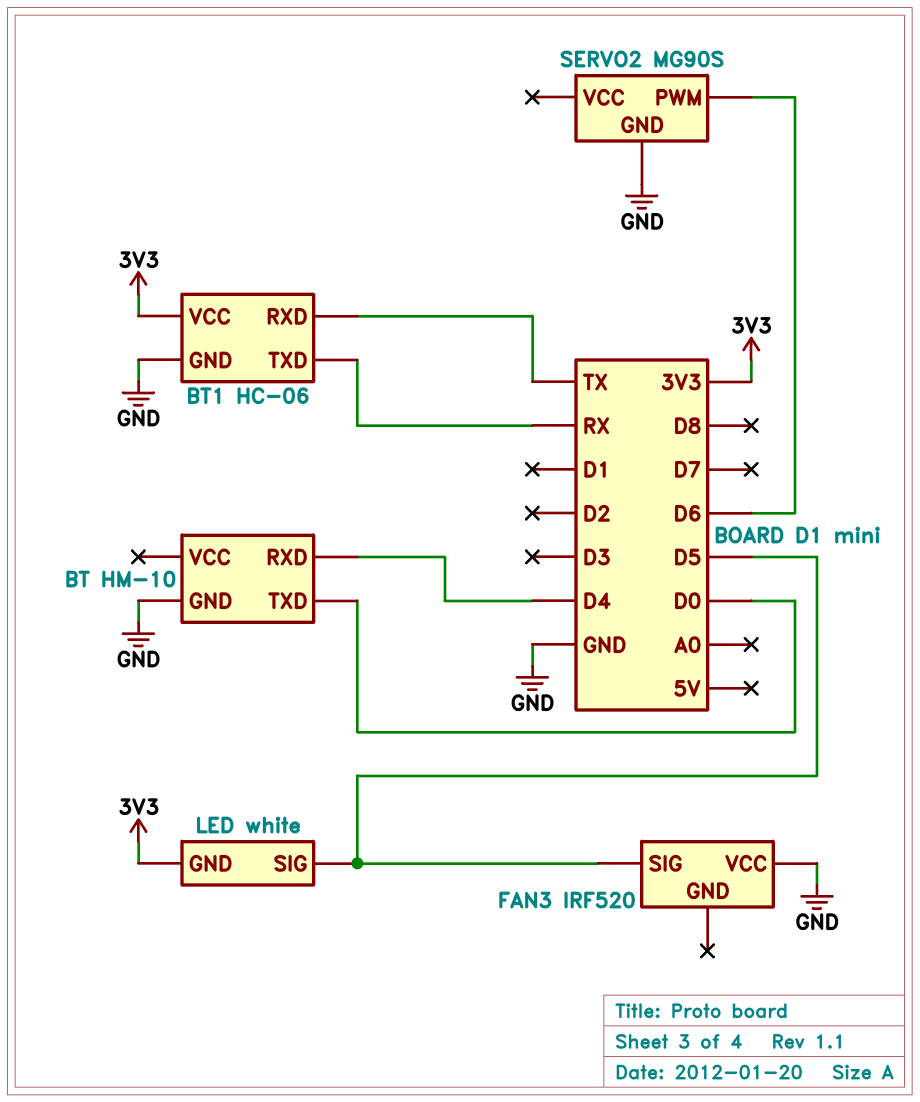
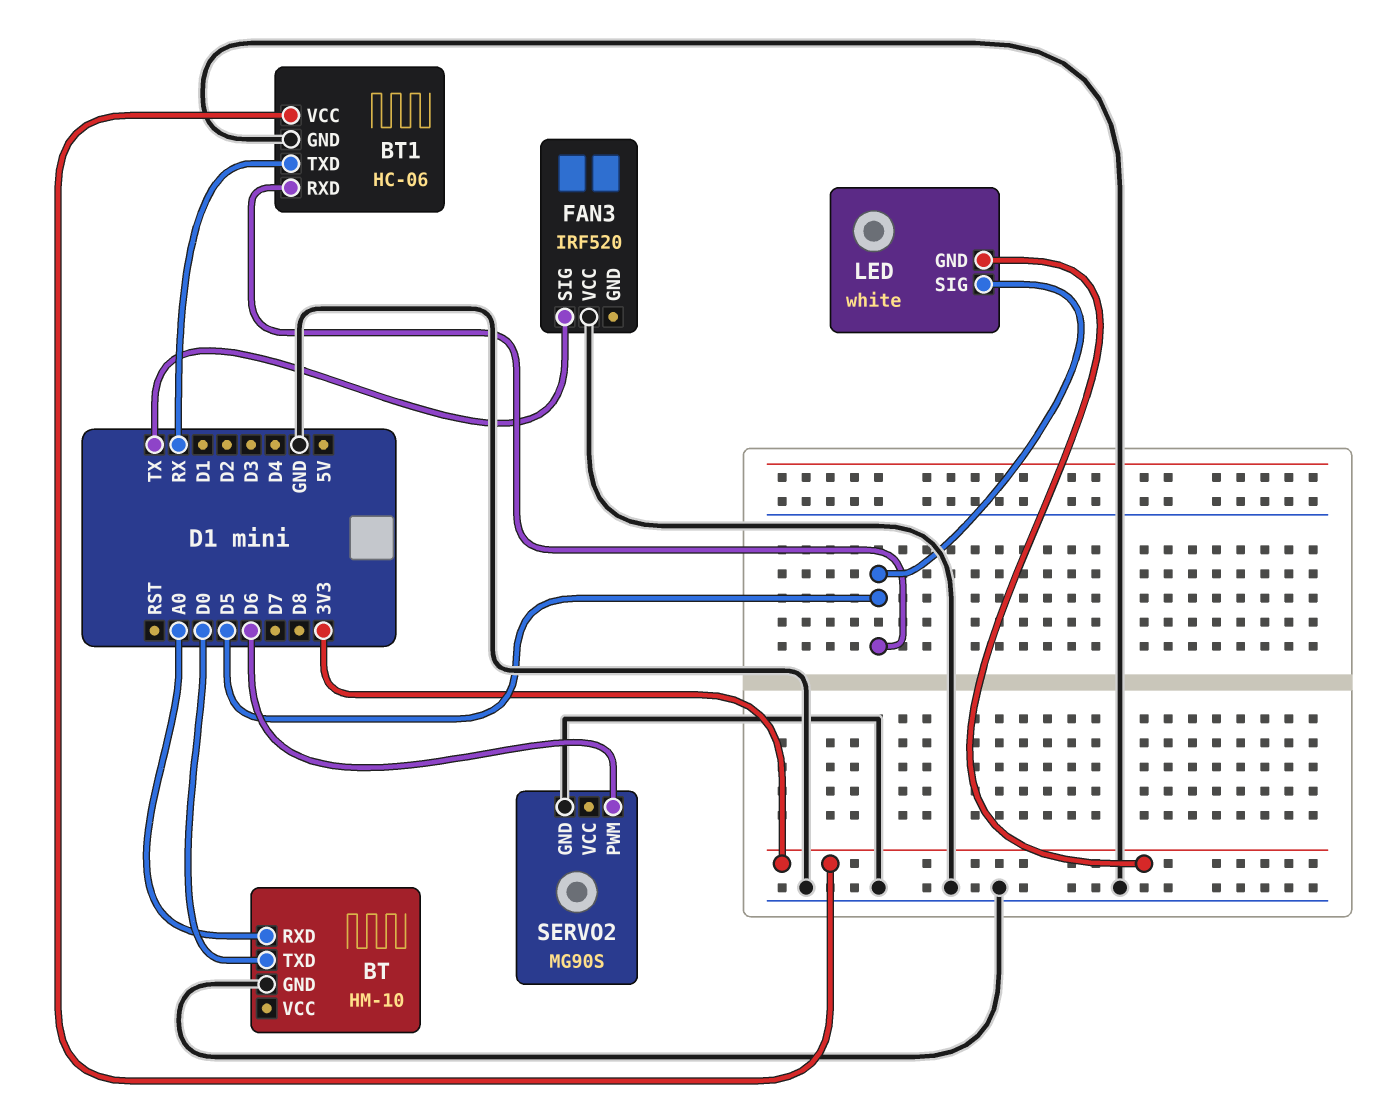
BT pin RXD: D4 -> A0
BT1 pin RXD: TX -> D5
FAN3 pin SIG: D5 -> TX

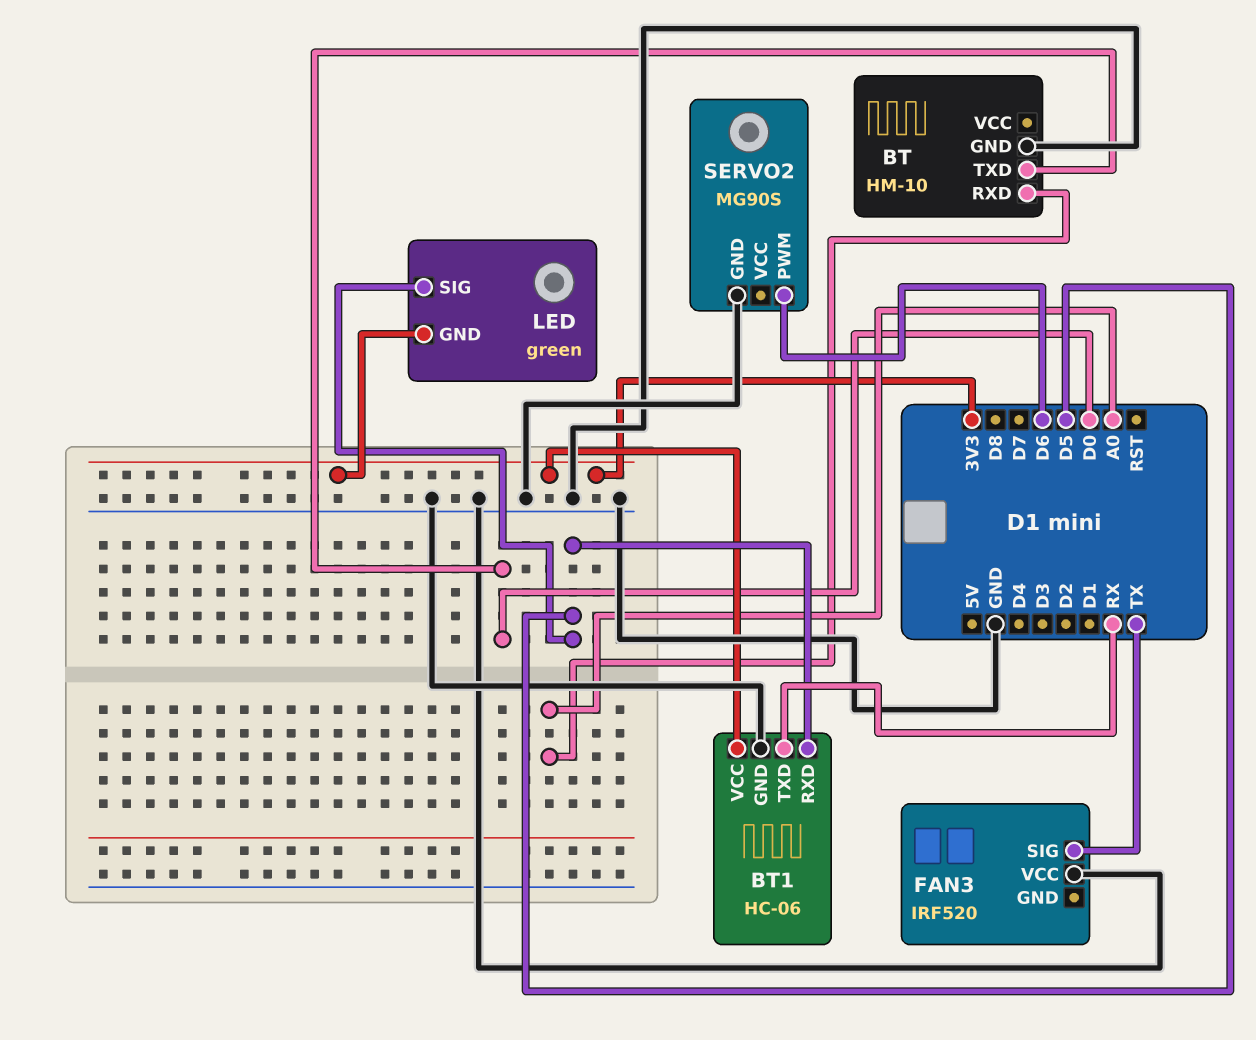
LED: white -> green

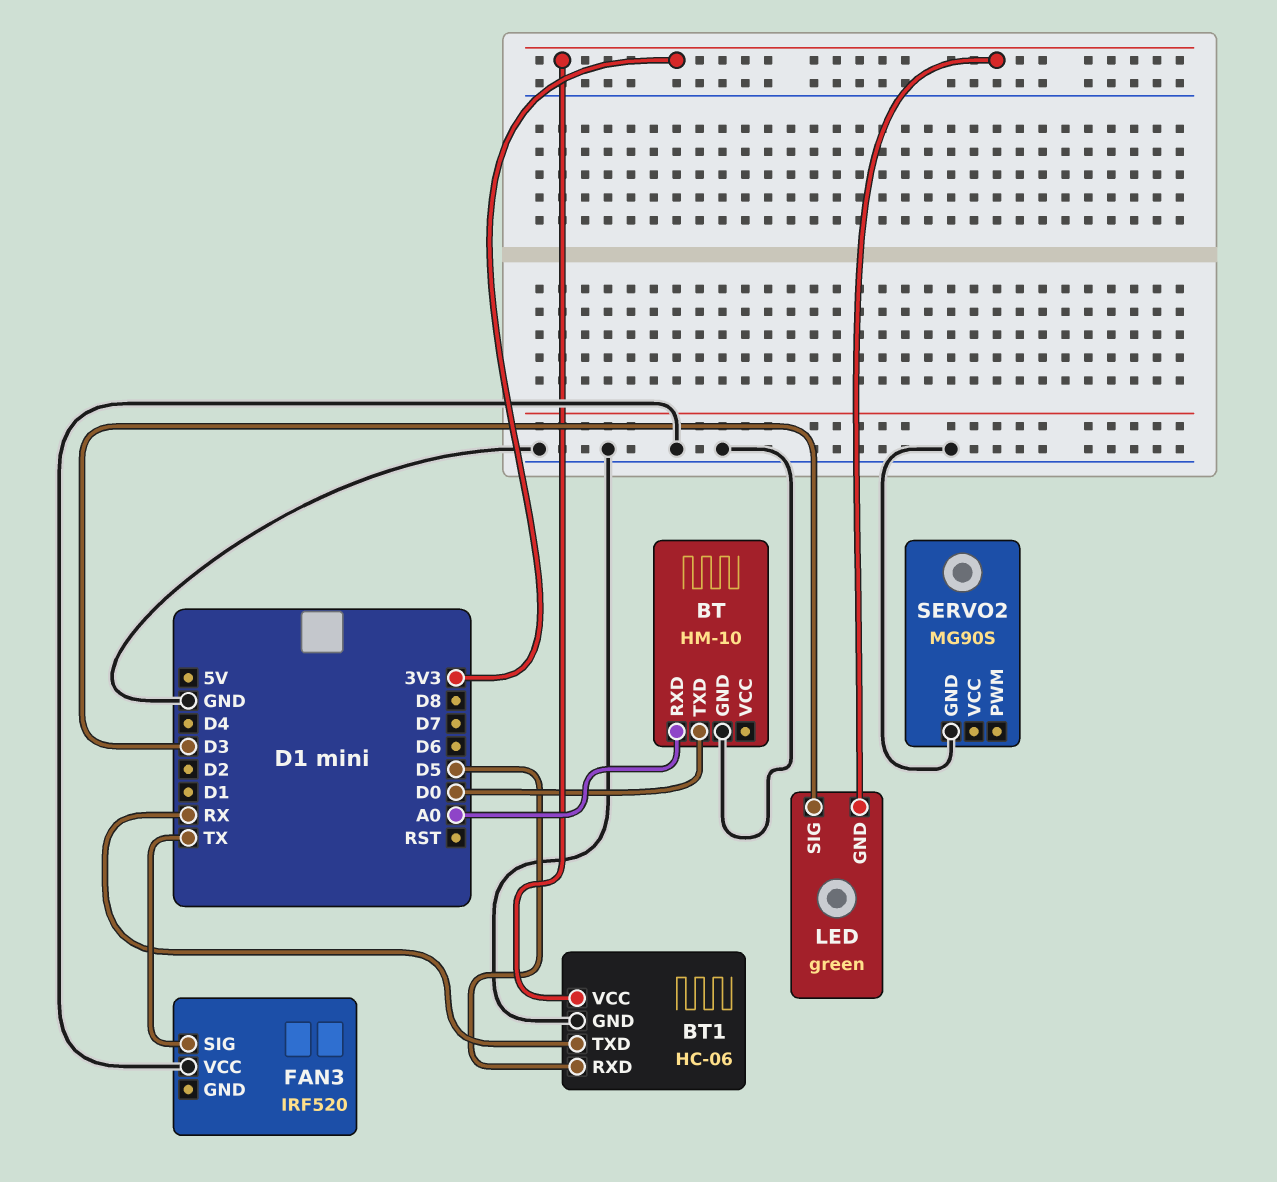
LED pin SIG: D5 -> D3
SERVO2 pin PWM: D6 -> none

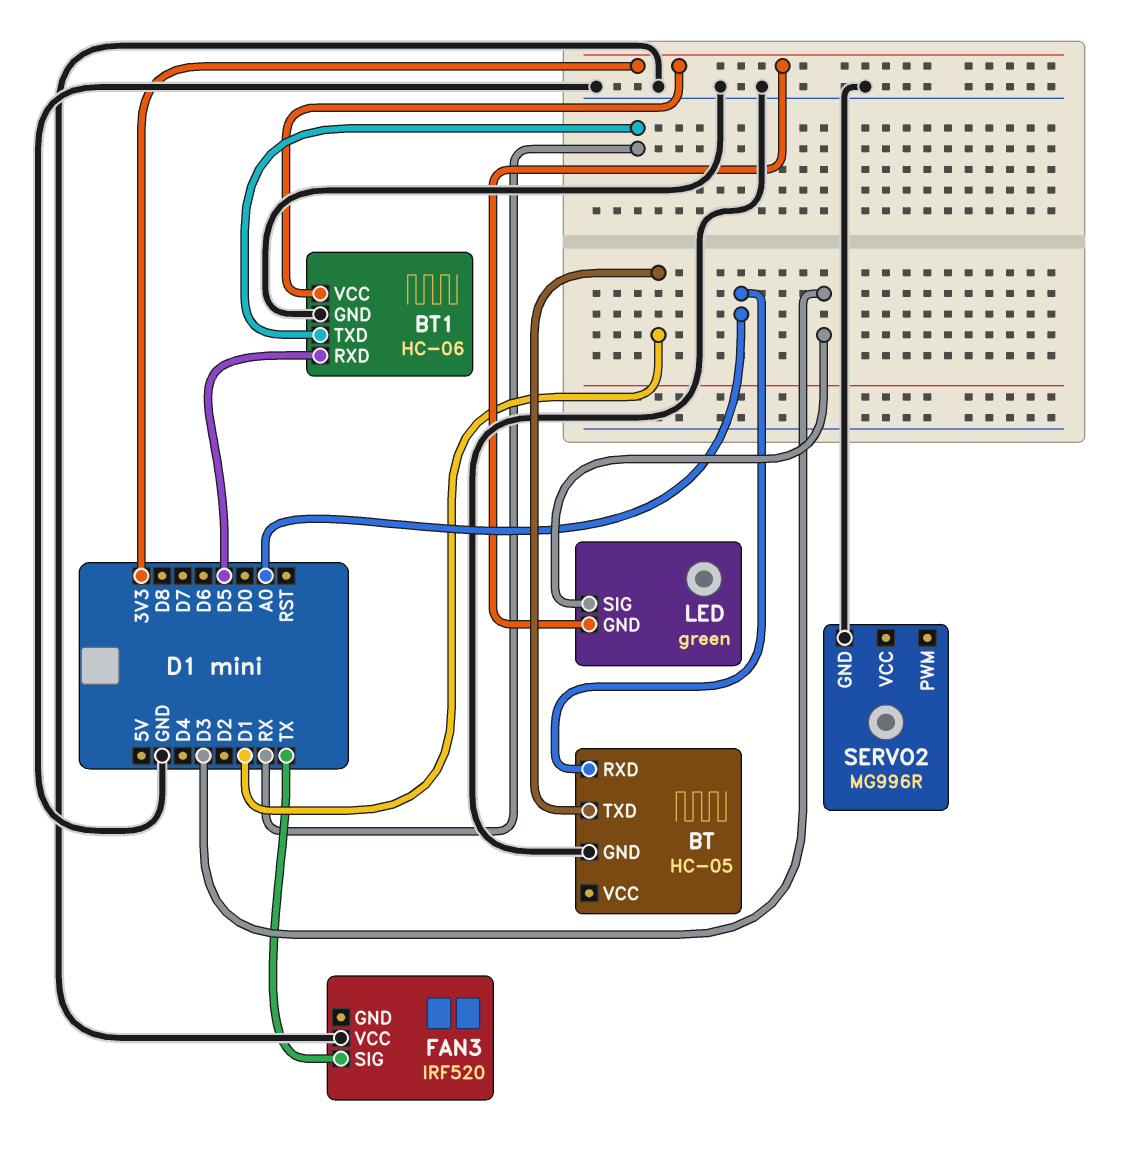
BT: HM-10 -> HC-05
BT pin TXD: D0 -> D1
SERVO2: MG90S -> MG996R

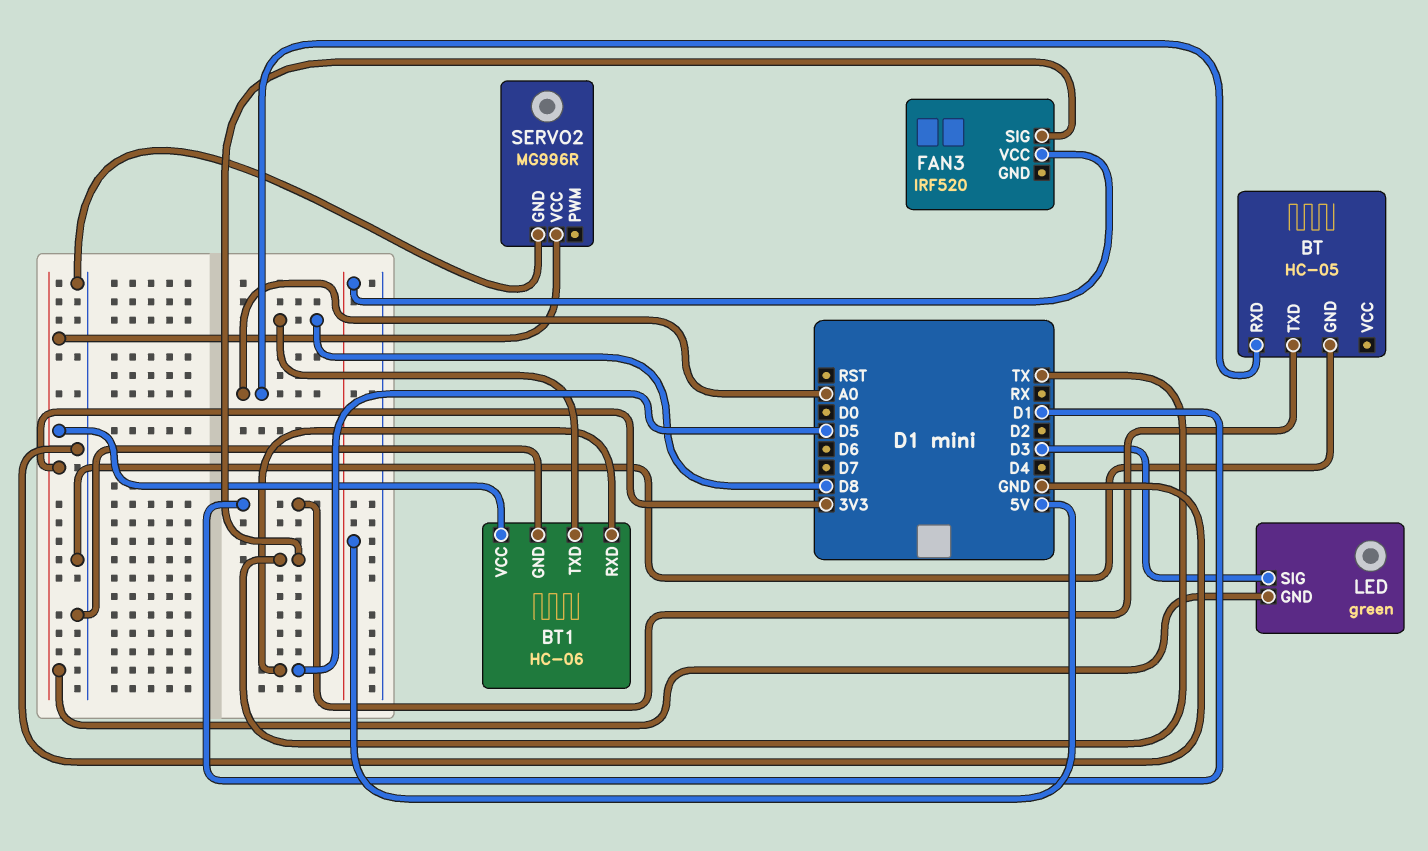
BT1 pin TXD: RX -> D8
FAN3 pin VCC: GND -> 5V
SERVO2 pin VCC: none -> 3V3

